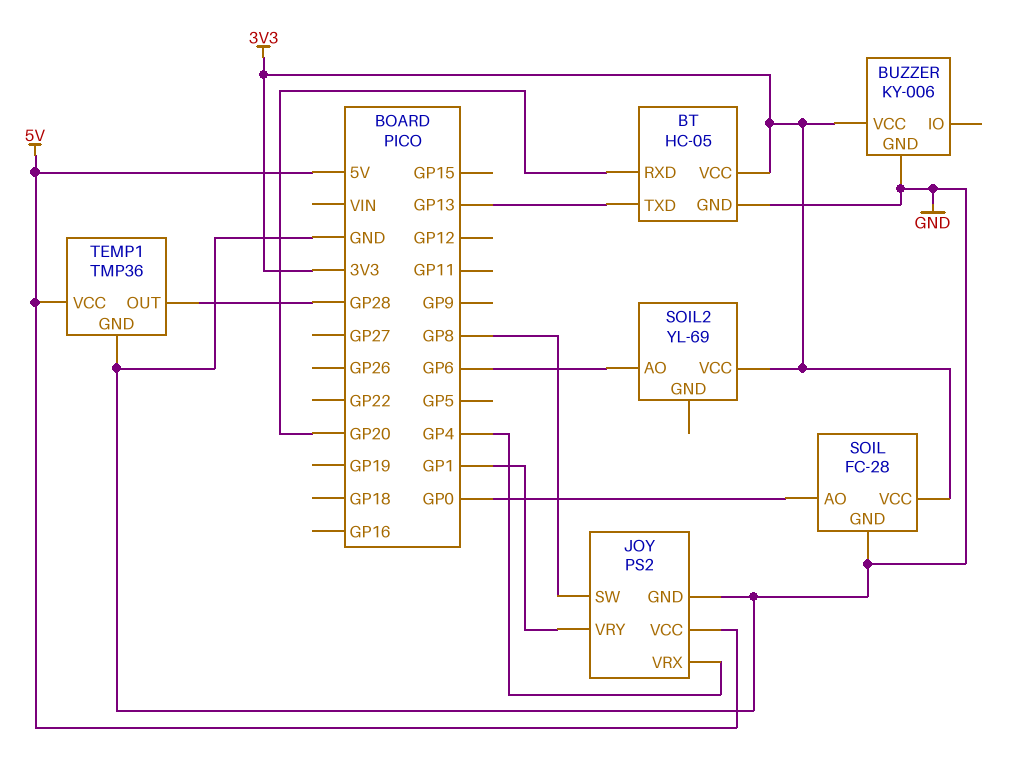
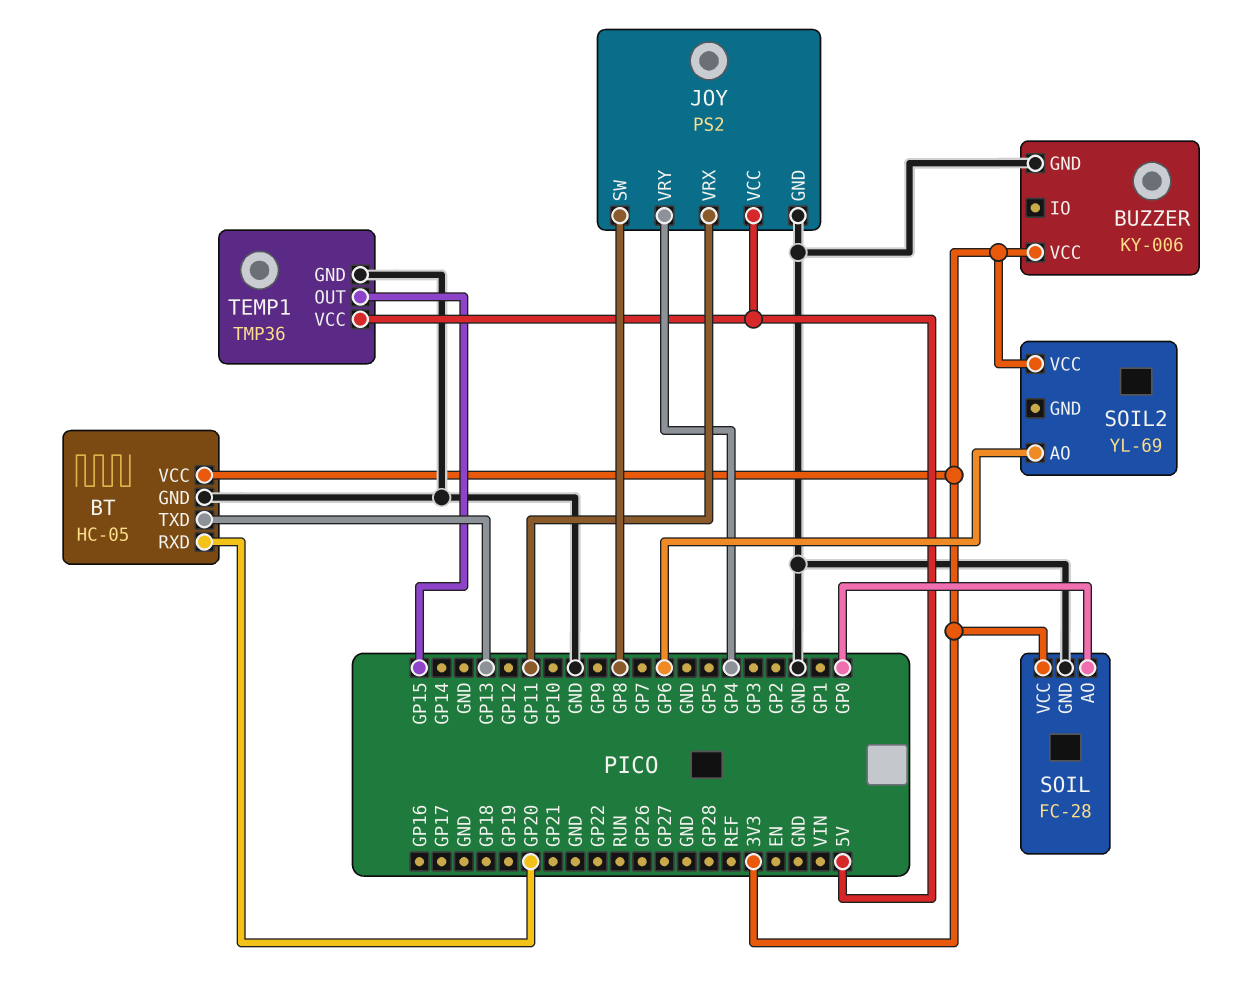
JOY pin VRX: GP4 -> GP11
JOY pin VRY: GP1 -> GP4
TEMP1 pin OUT: GP28 -> GP15

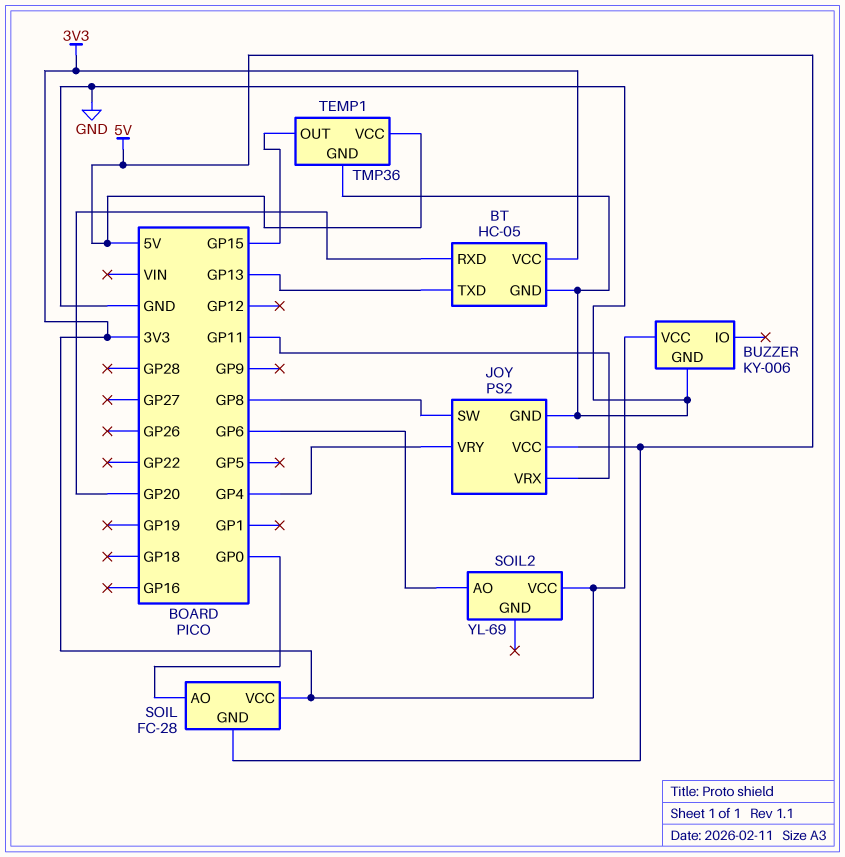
SOIL pin GND: GND -> 5V

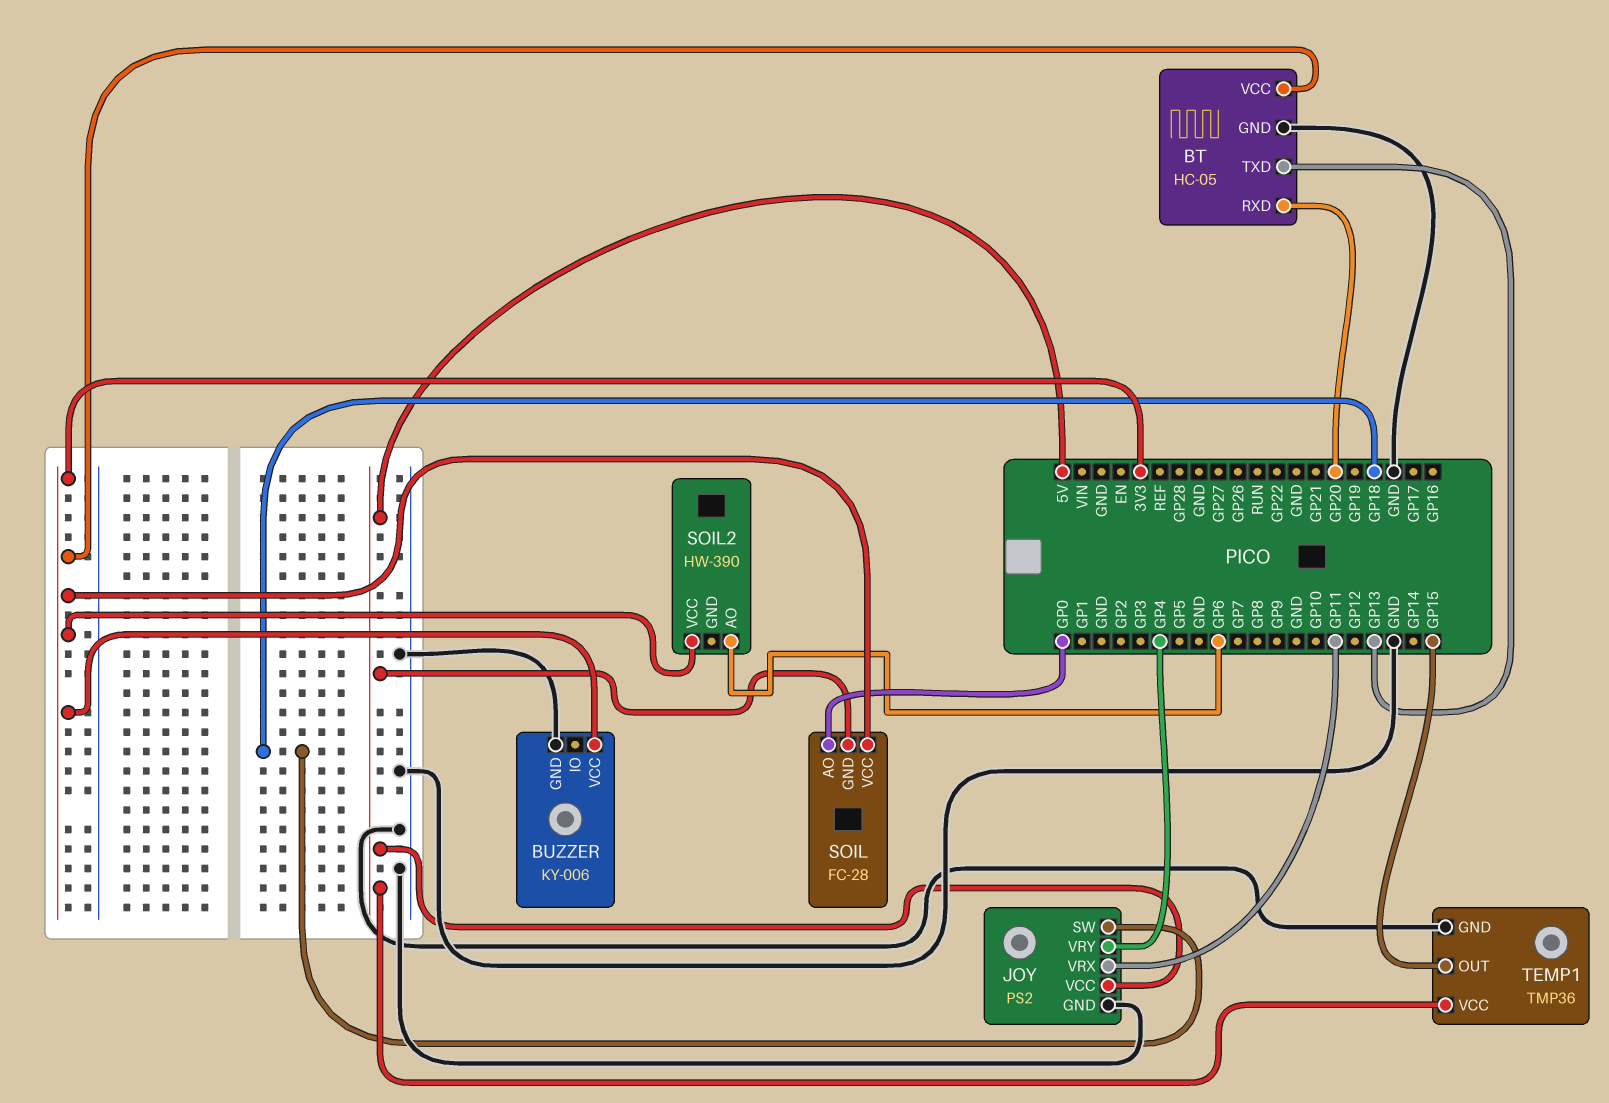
JOY pin SW: GP8 -> GP18
SOIL2: YL-69 -> HW-390

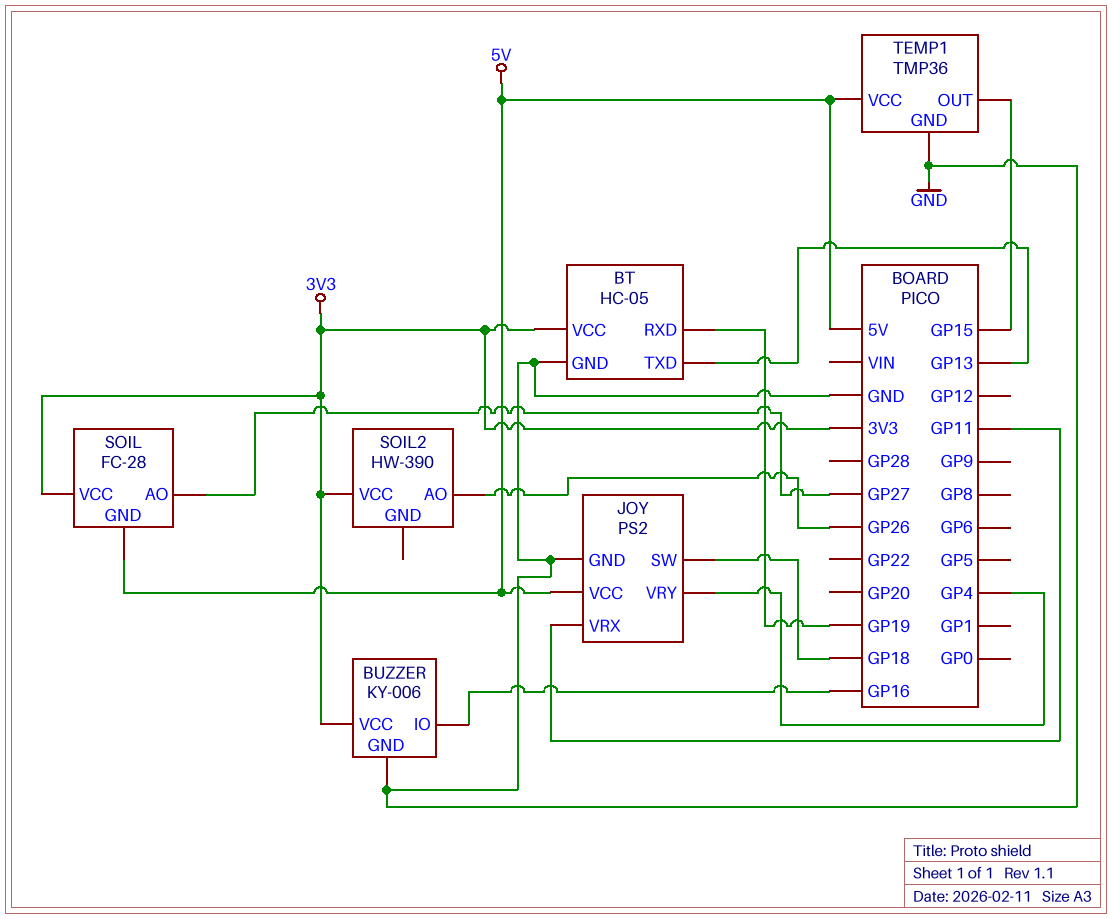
BT pin RXD: GP20 -> GP19
BUZZER pin IO: none -> GP16
SOIL pin AO: GP0 -> GP27
SOIL2 pin AO: GP6 -> GP26

